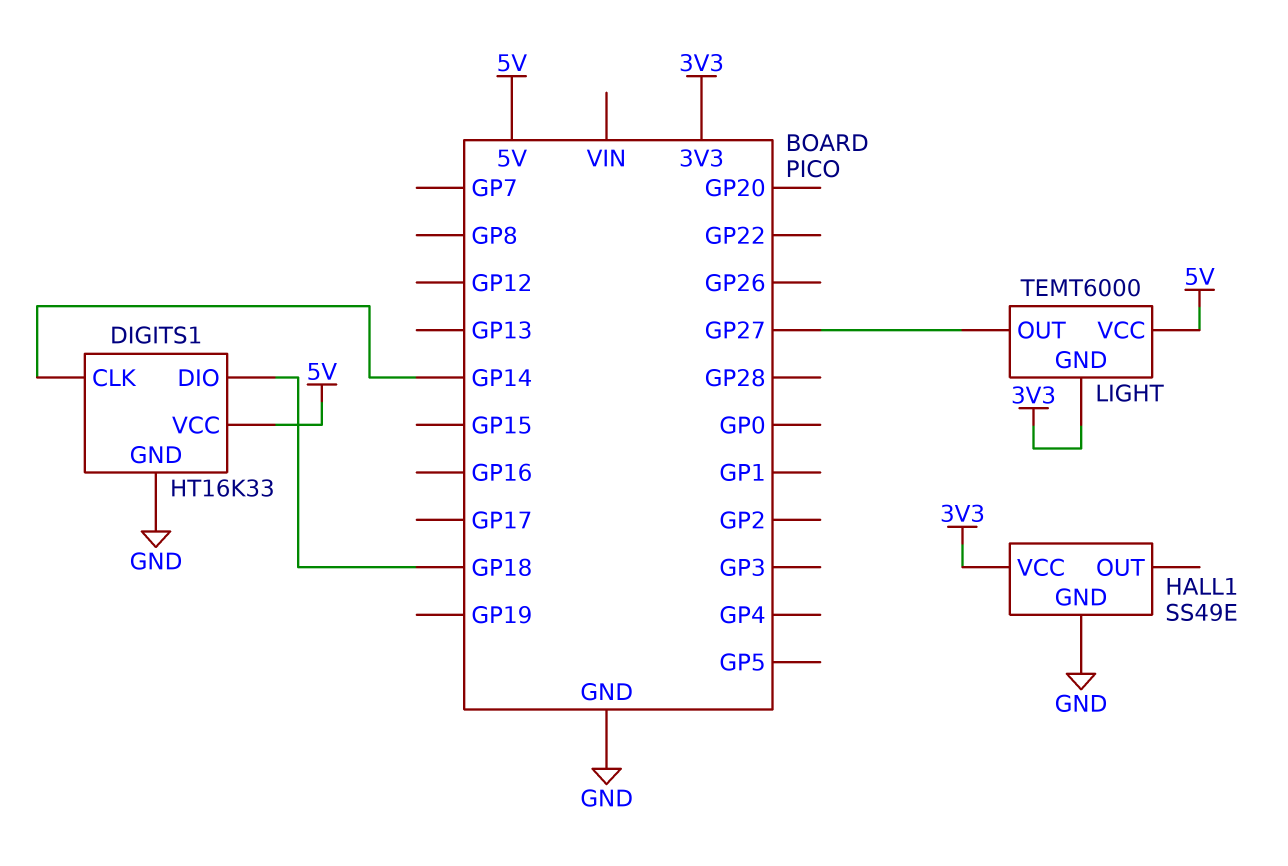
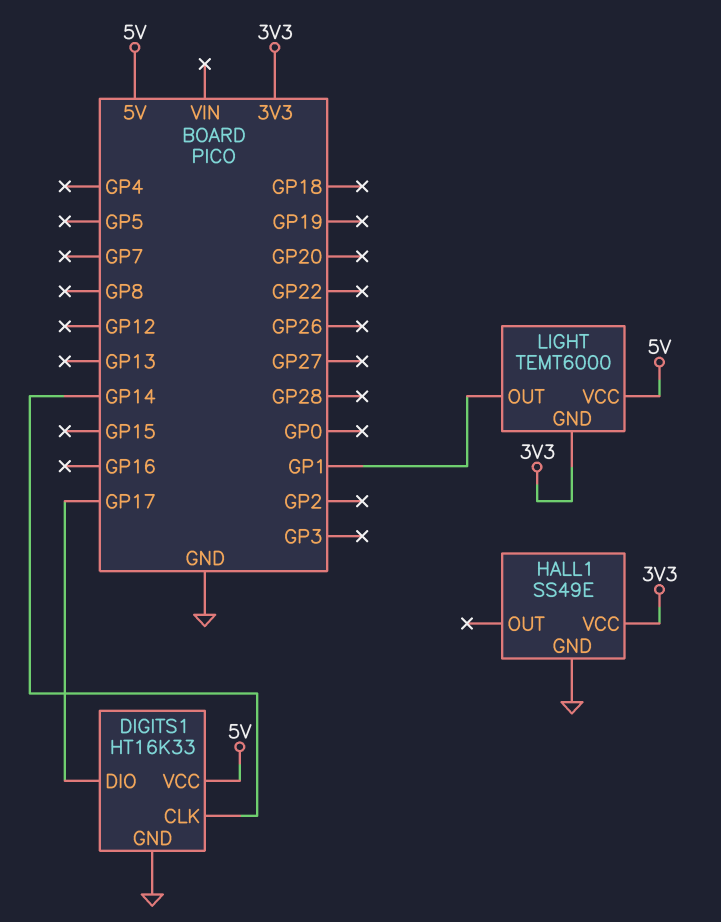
DIGITS1 pin DIO: GP18 -> GP17
LIGHT pin OUT: GP27 -> GP1

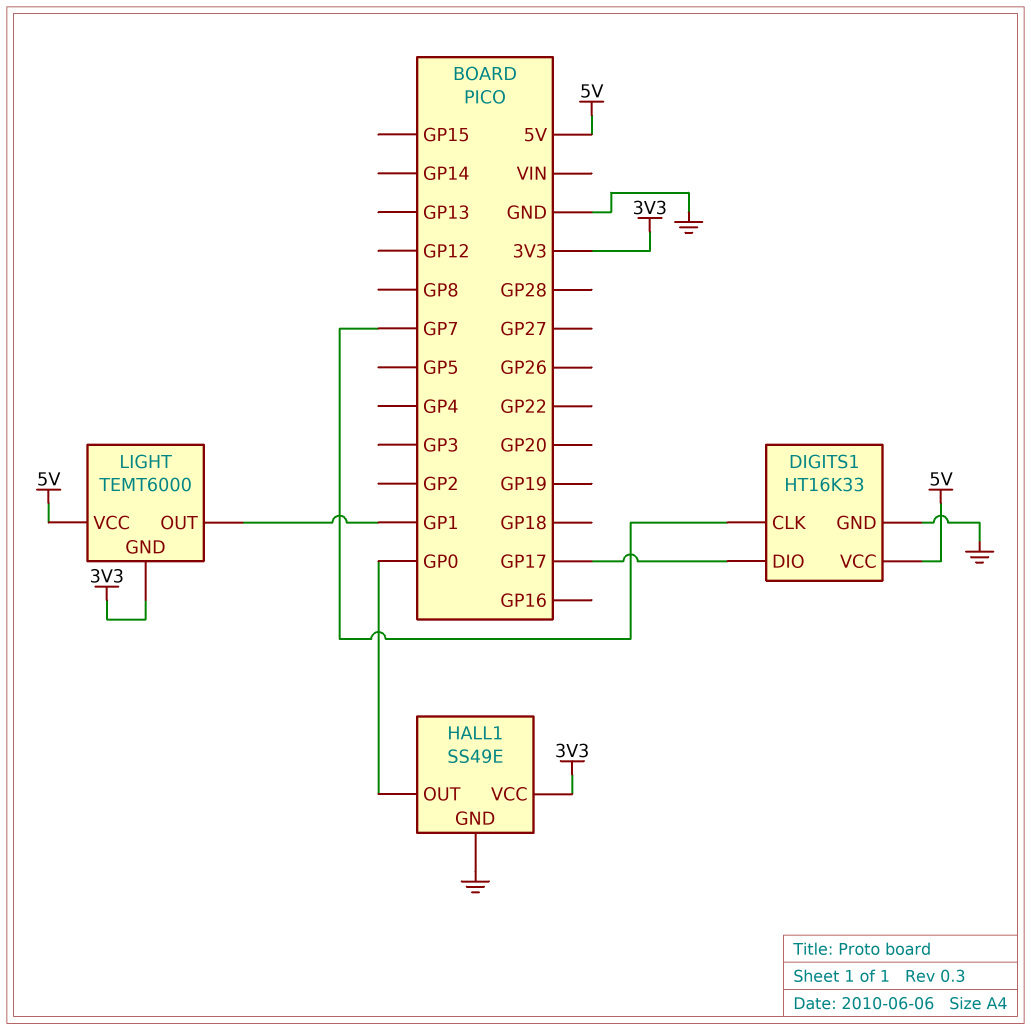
DIGITS1 pin CLK: GP14 -> GP7
HALL1 pin OUT: none -> GP0

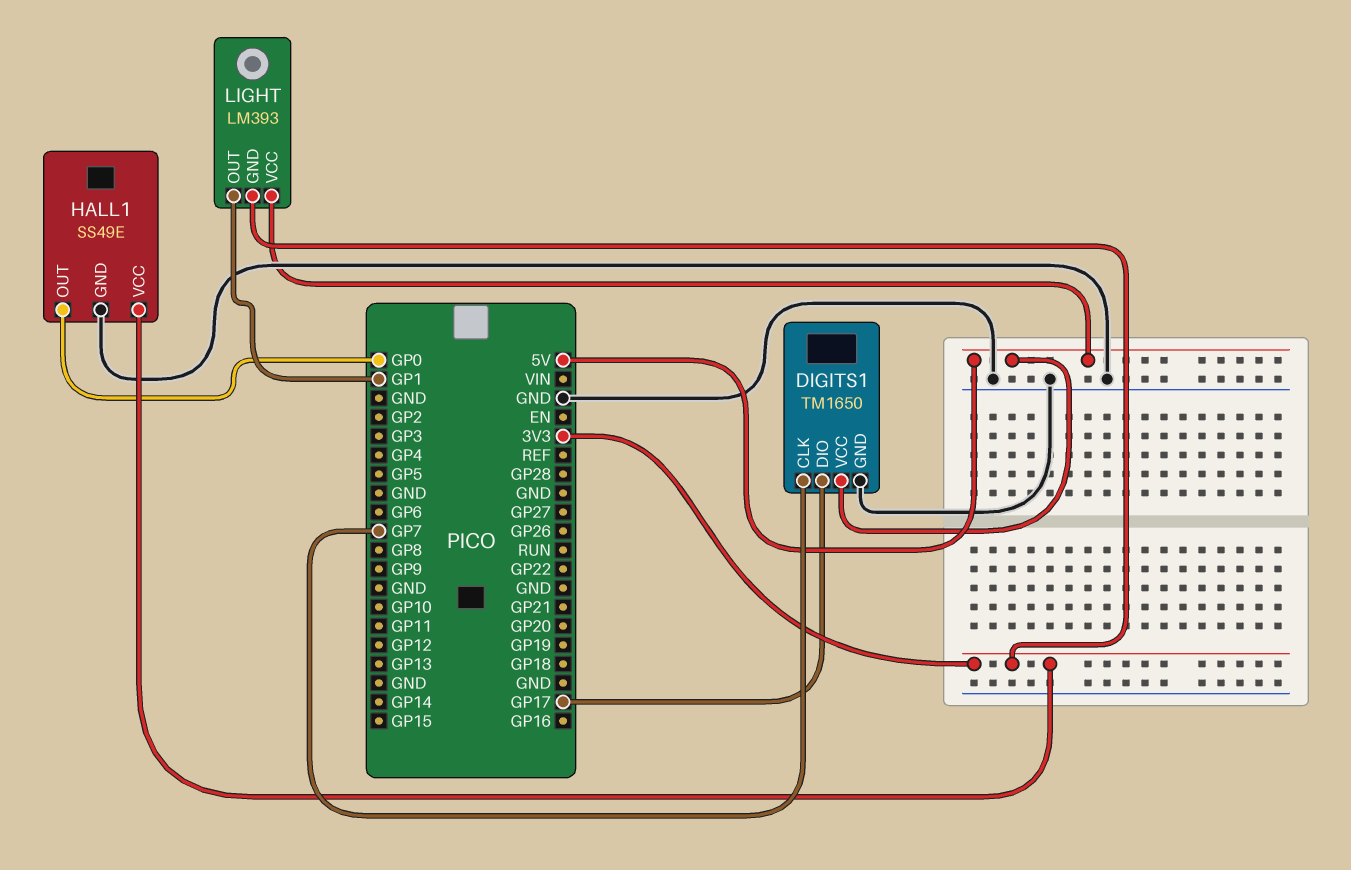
DIGITS1: HT16K33 -> TM1650
LIGHT: TEMT6000 -> LM393

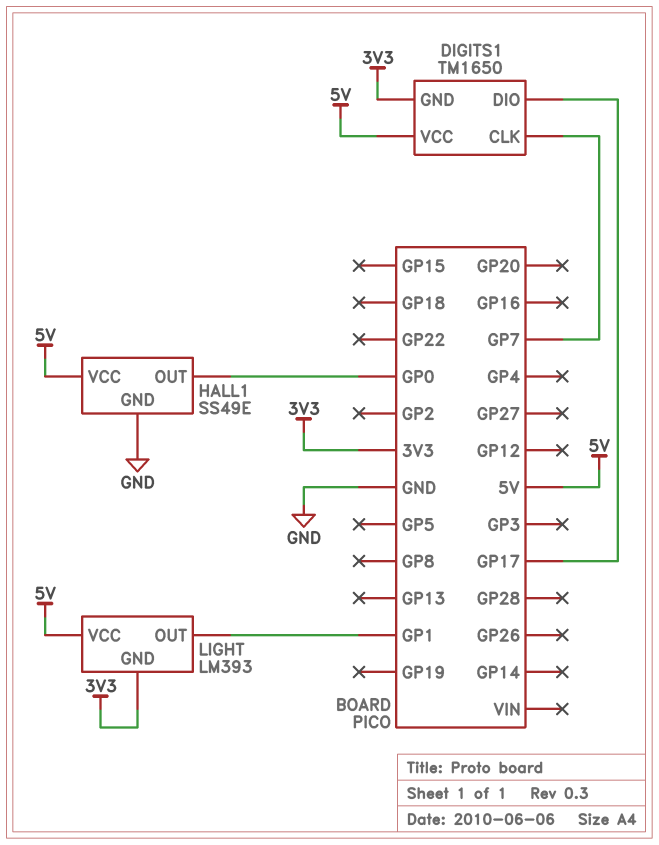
DIGITS1 pin GND: GND -> 3V3
HALL1 pin VCC: 3V3 -> 5V

